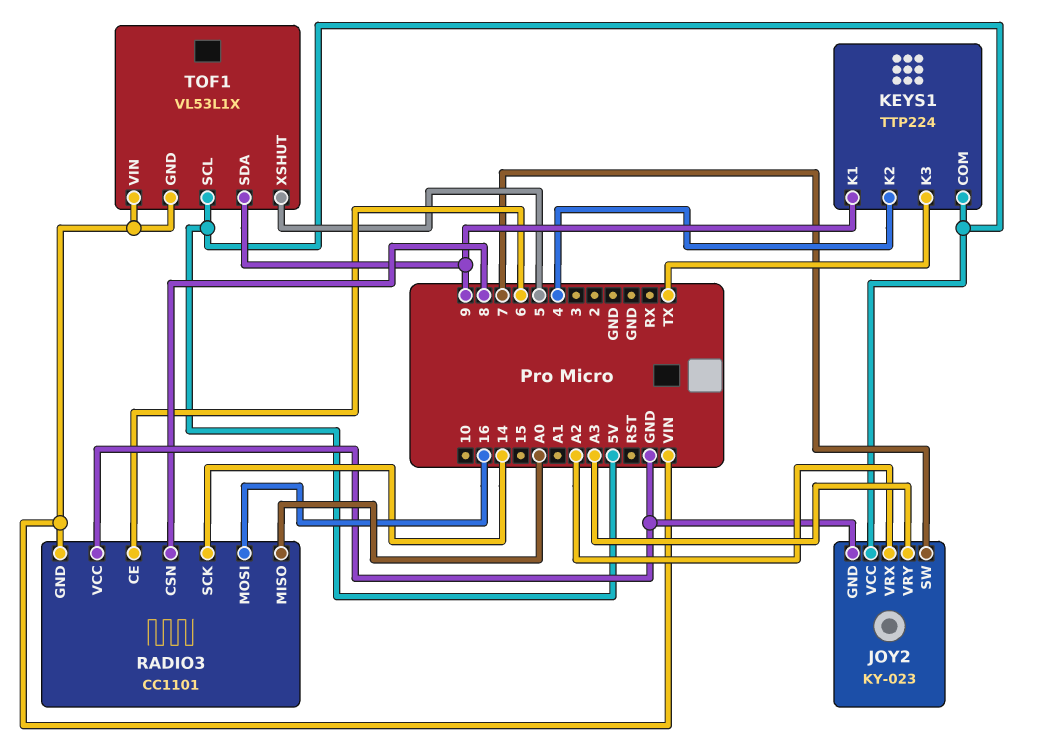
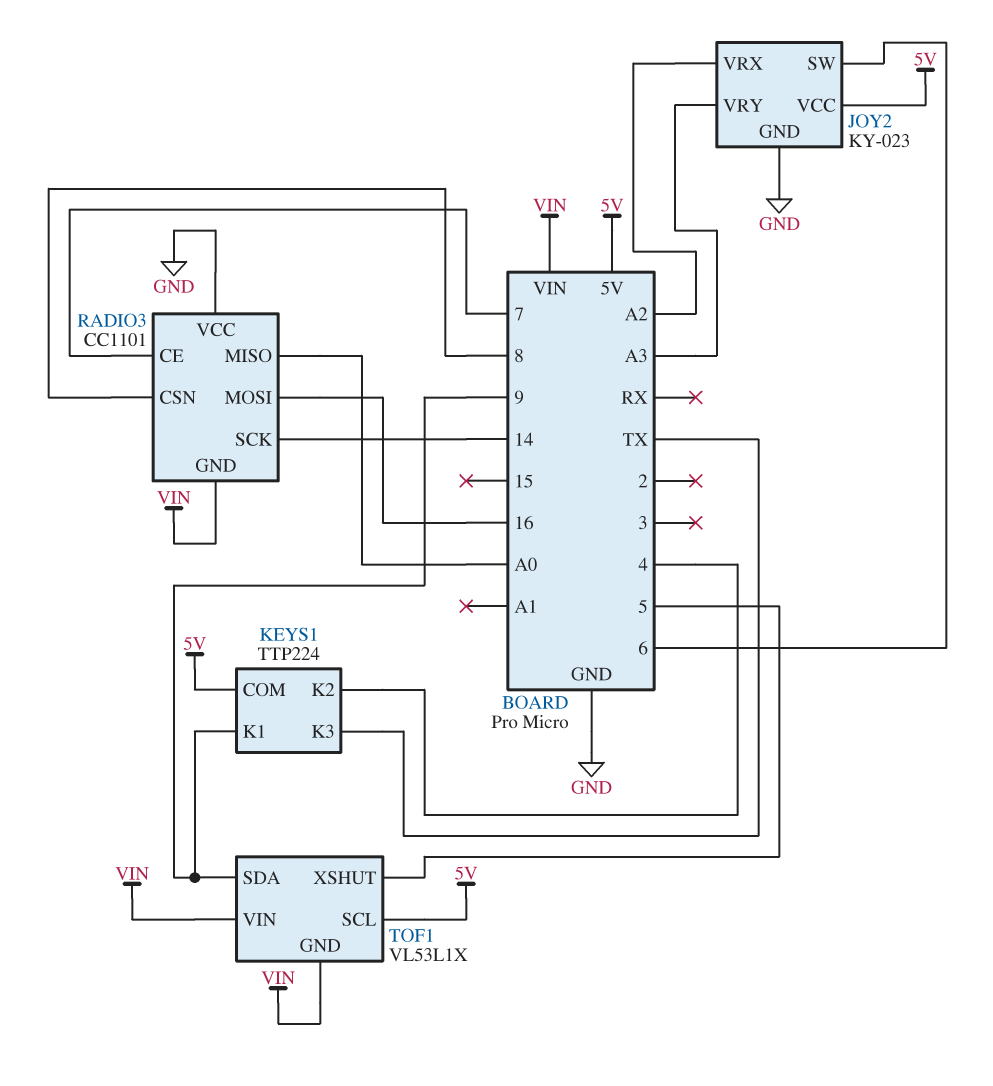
JOY2 pin SW: 7 -> 6
RADIO3 pin CE: 6 -> 7

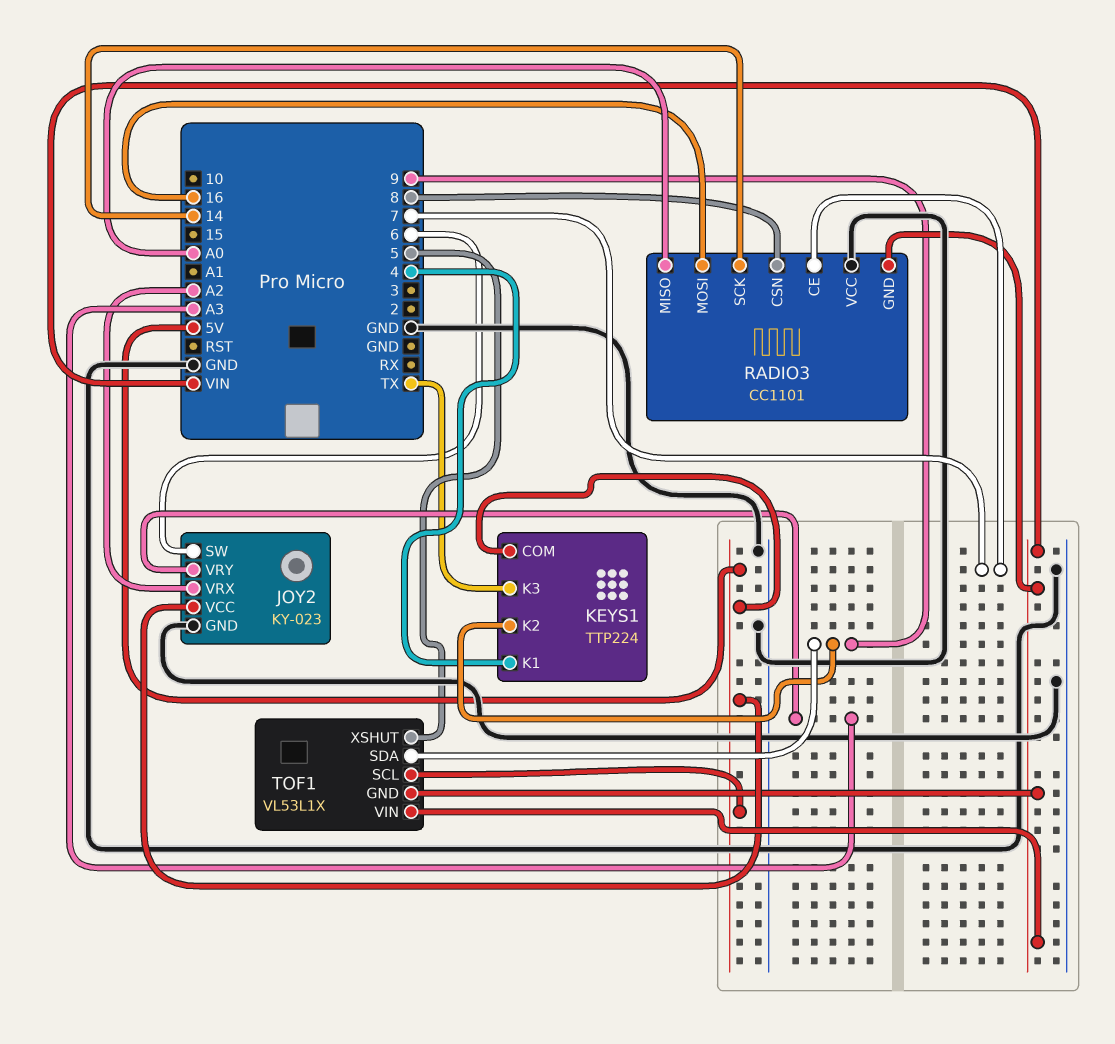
KEYS1 pin K1: 9 -> 4
KEYS1 pin K2: 4 -> 9

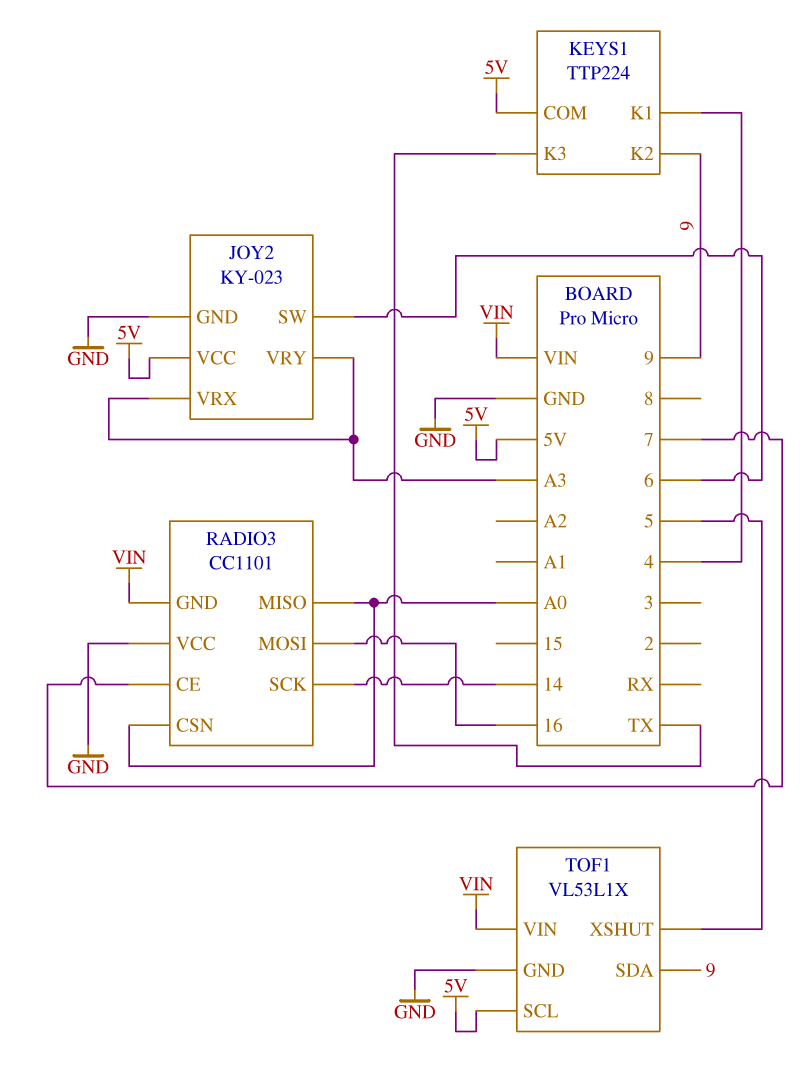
JOY2 pin VRX: A2 -> A3
RADIO3 pin CSN: 8 -> A0
TOF1 pin GND: VIN -> GND

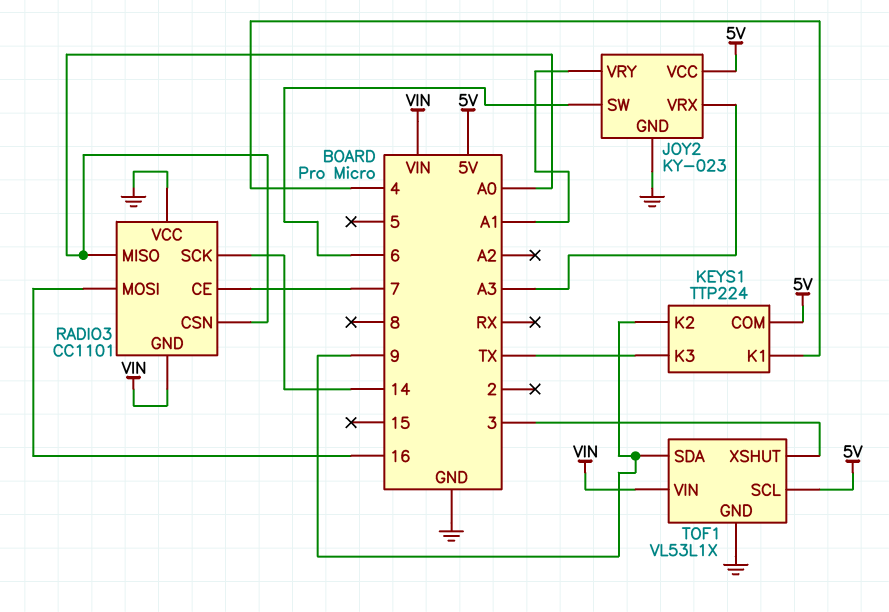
JOY2 pin VRY: A3 -> A1
TOF1 pin XSHUT: 5 -> 3

